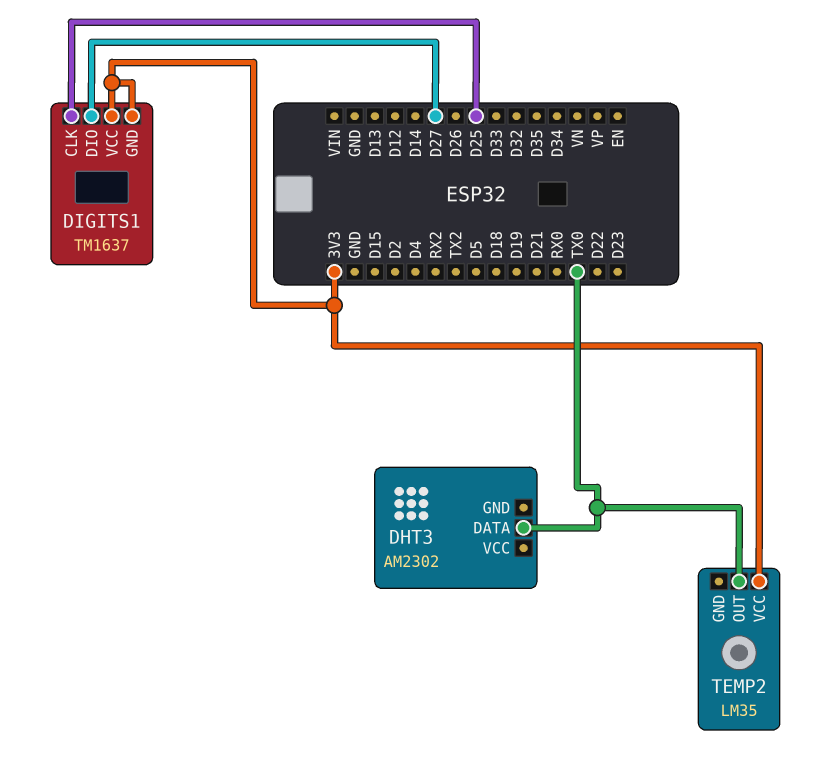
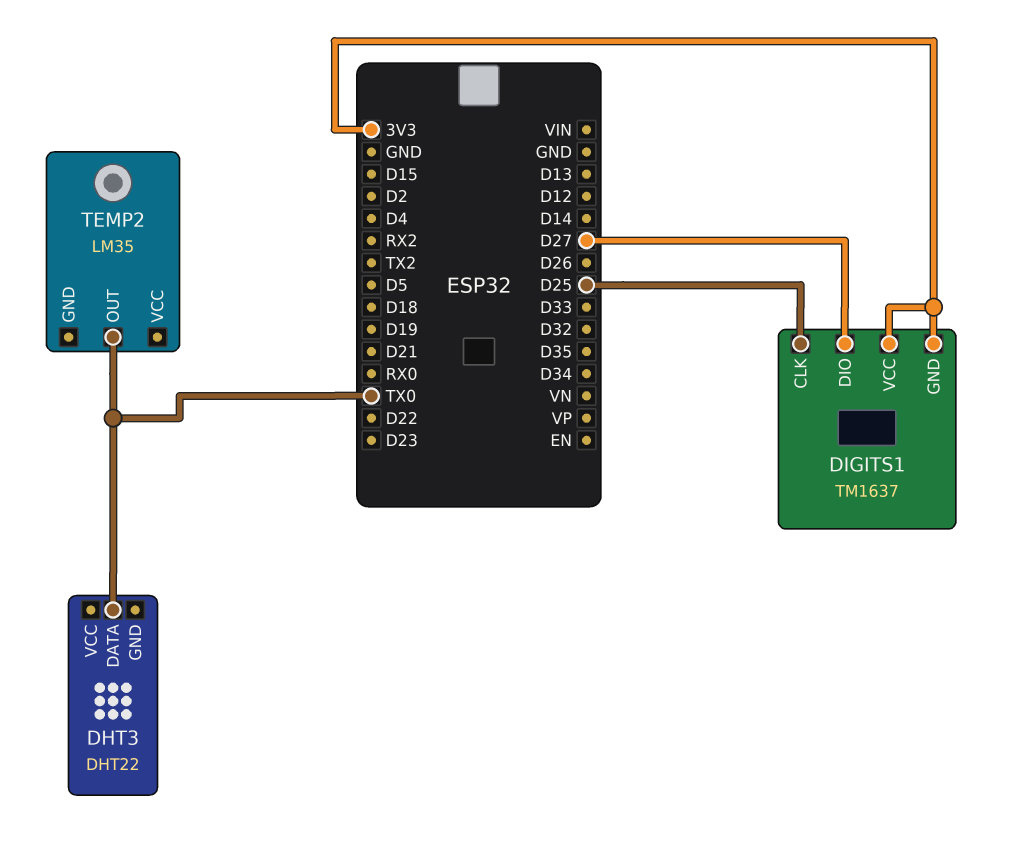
DHT3: AM2302 -> DHT22
TEMP2 pin VCC: 3V3 -> none

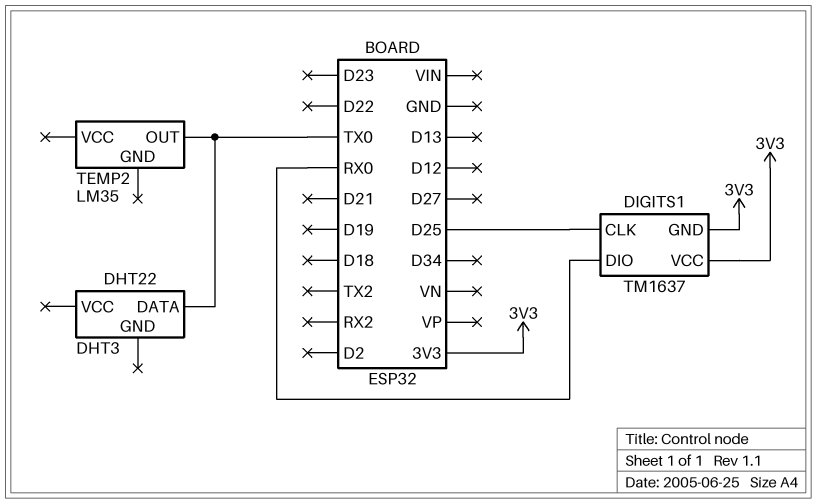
DIGITS1 pin DIO: D27 -> RX0

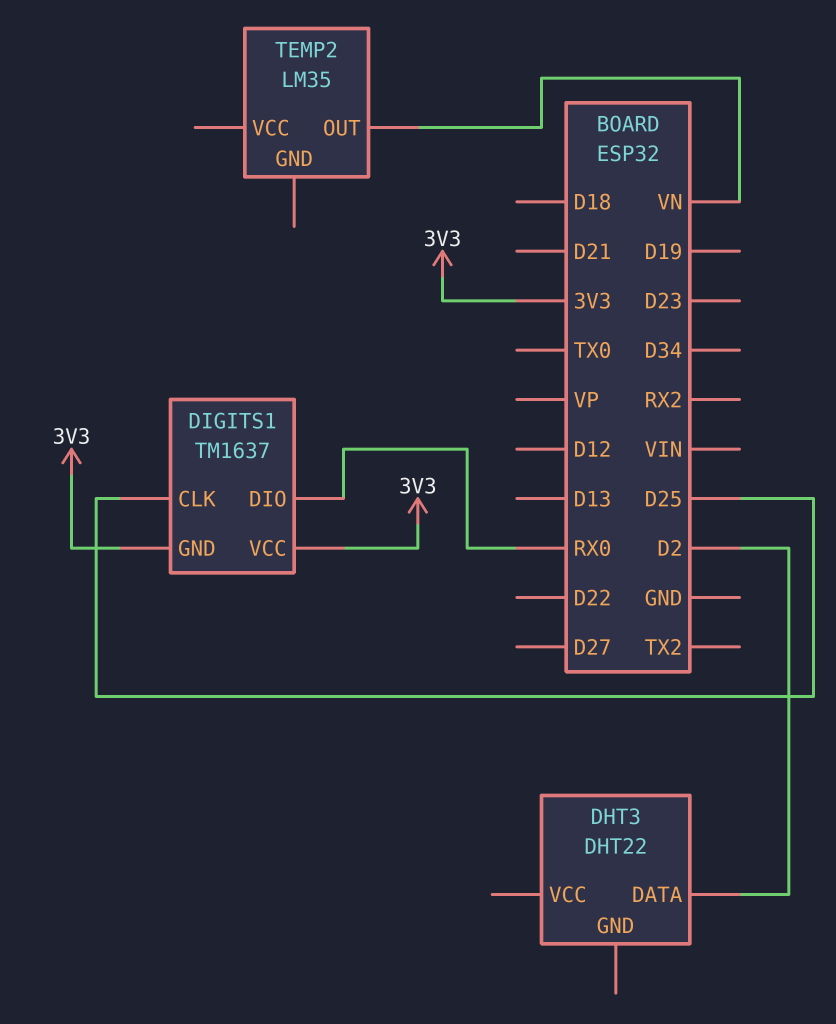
DHT3 pin DATA: TX0 -> D2
TEMP2 pin OUT: TX0 -> VN

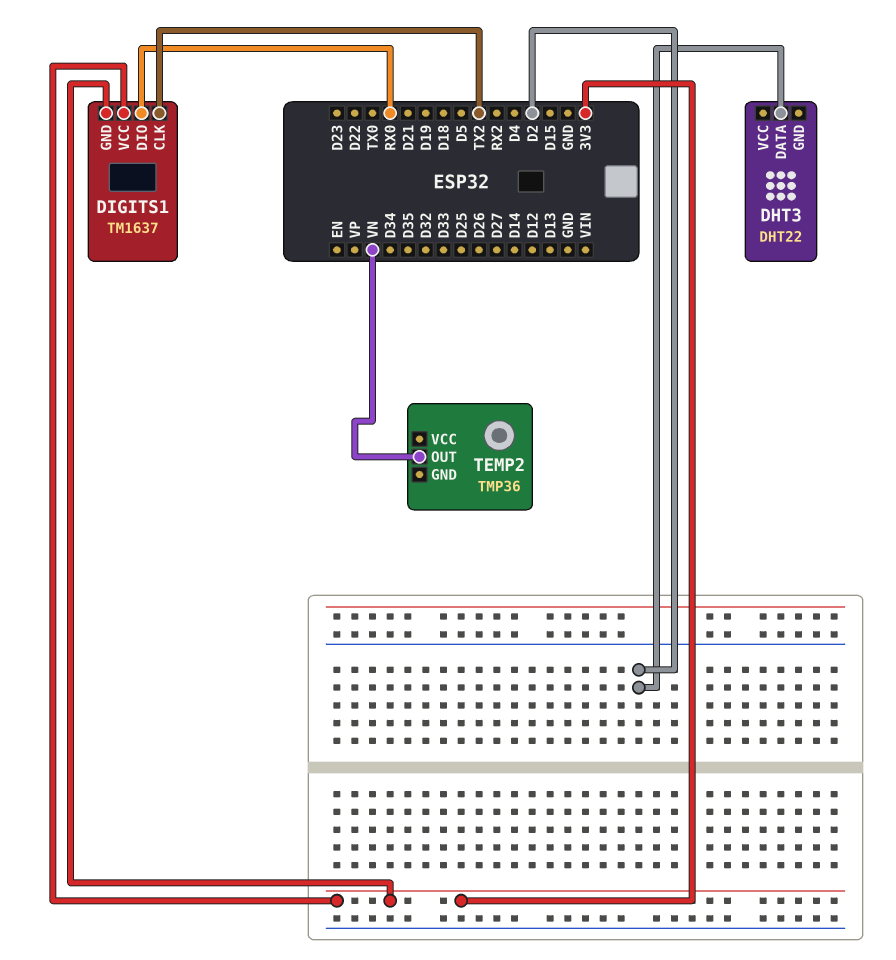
DIGITS1 pin CLK: D25 -> TX2
TEMP2: LM35 -> TMP36

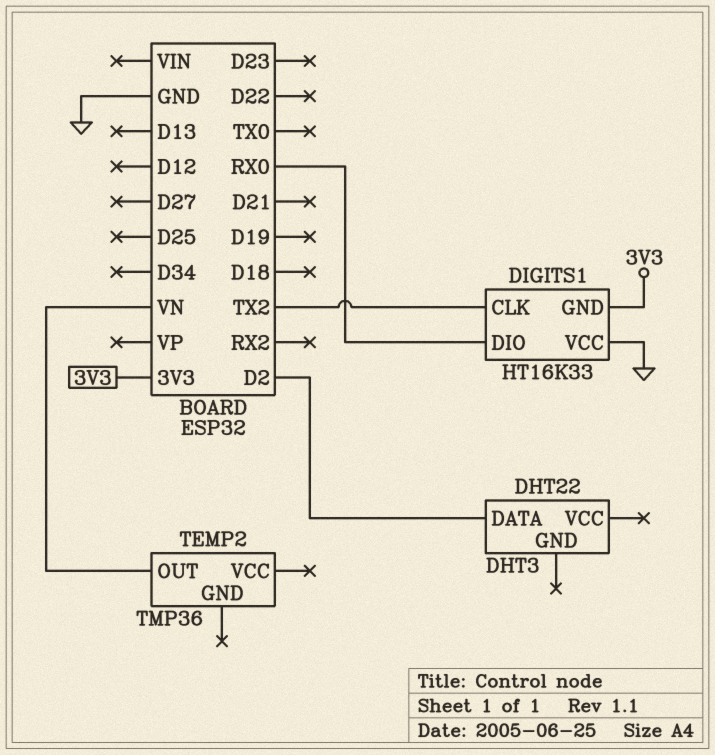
DIGITS1: TM1637 -> HT16K33
DIGITS1 pin VCC: 3V3 -> GND

